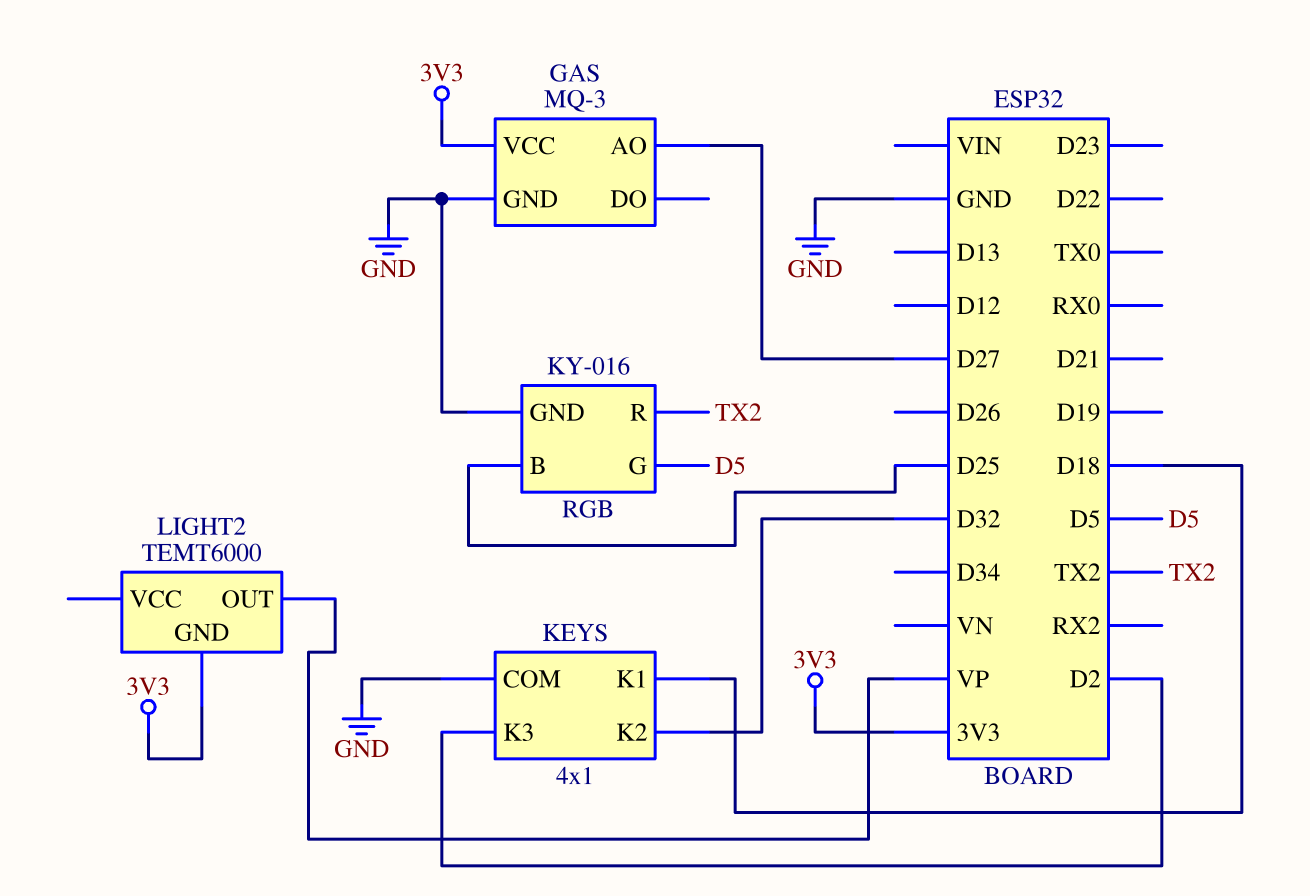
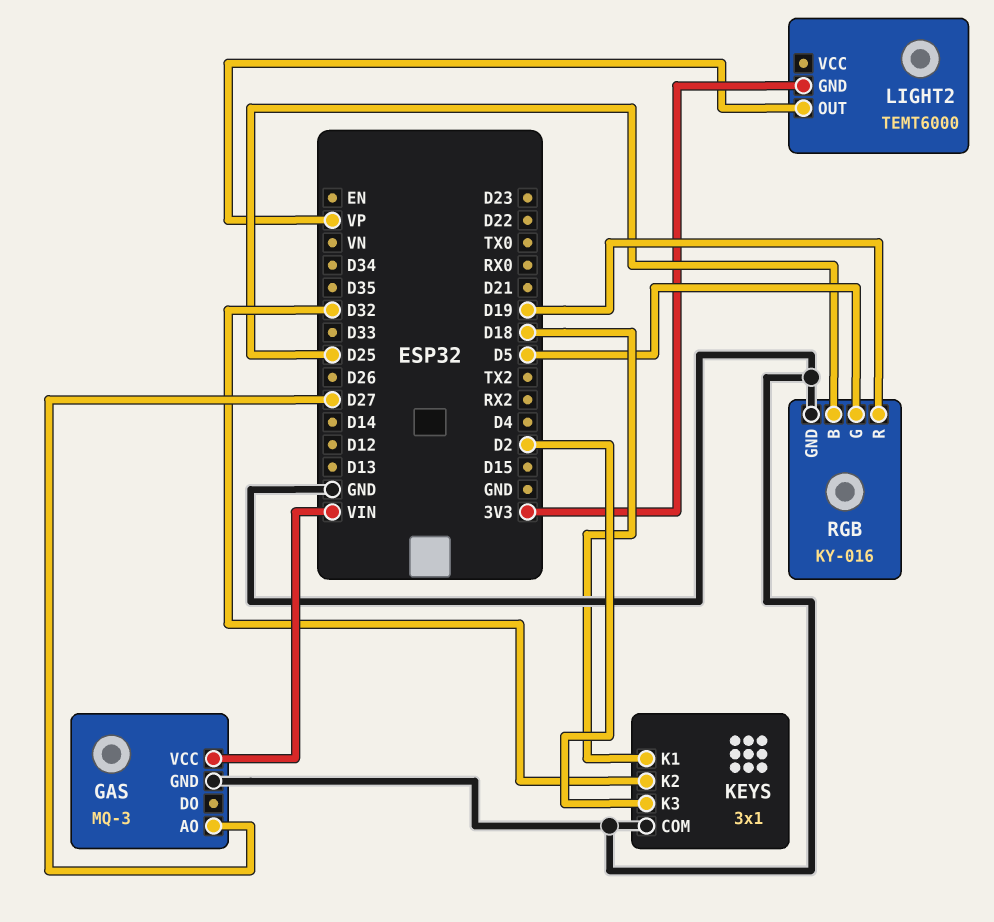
GAS pin VCC: 3V3 -> VIN
KEYS: 4x1 -> 3x1
RGB pin R: TX2 -> D19

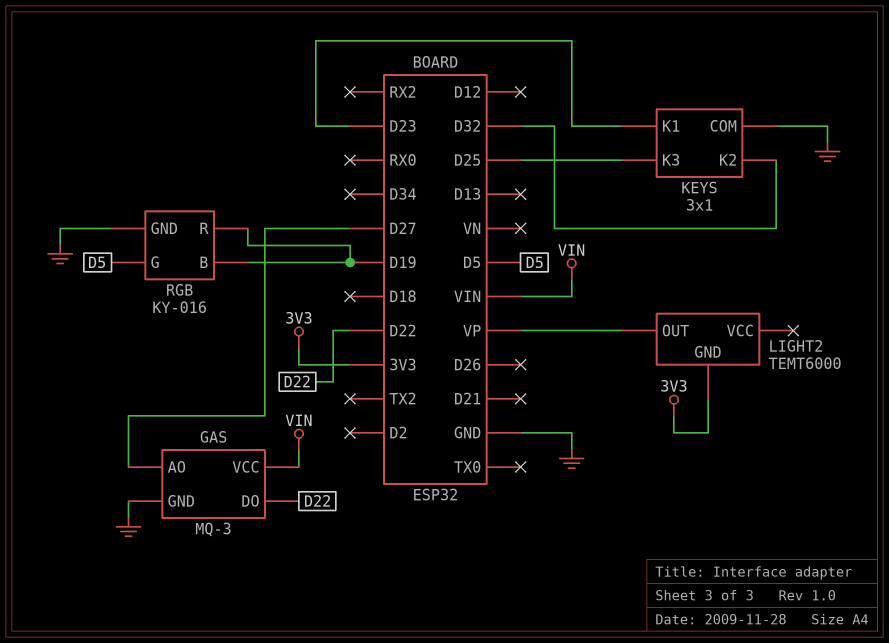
GAS pin DO: none -> D22
KEYS pin K1: D18 -> D23
KEYS pin K3: D2 -> D25
RGB pin B: D25 -> D19

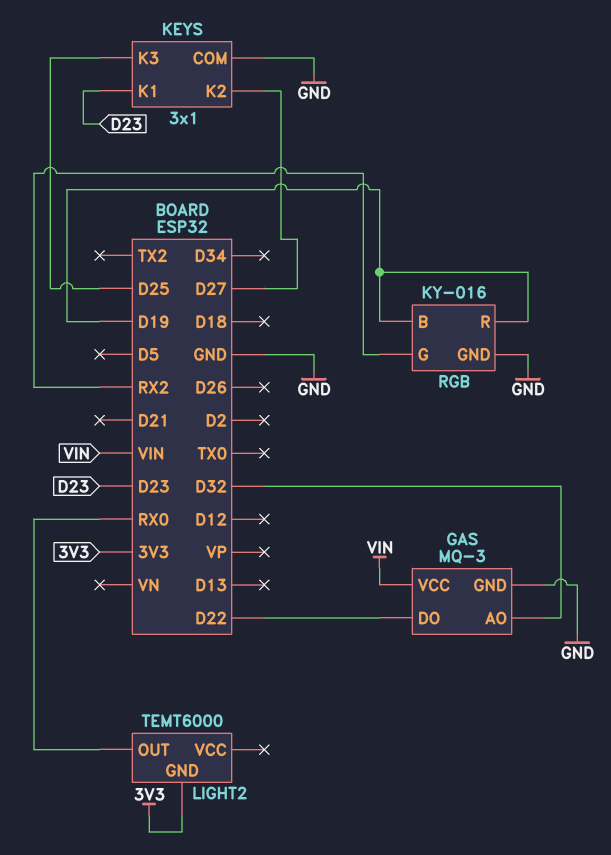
GAS pin AO: D27 -> D32
KEYS pin K2: D32 -> D27
LIGHT2 pin OUT: VP -> RX0
RGB pin G: D5 -> RX2

